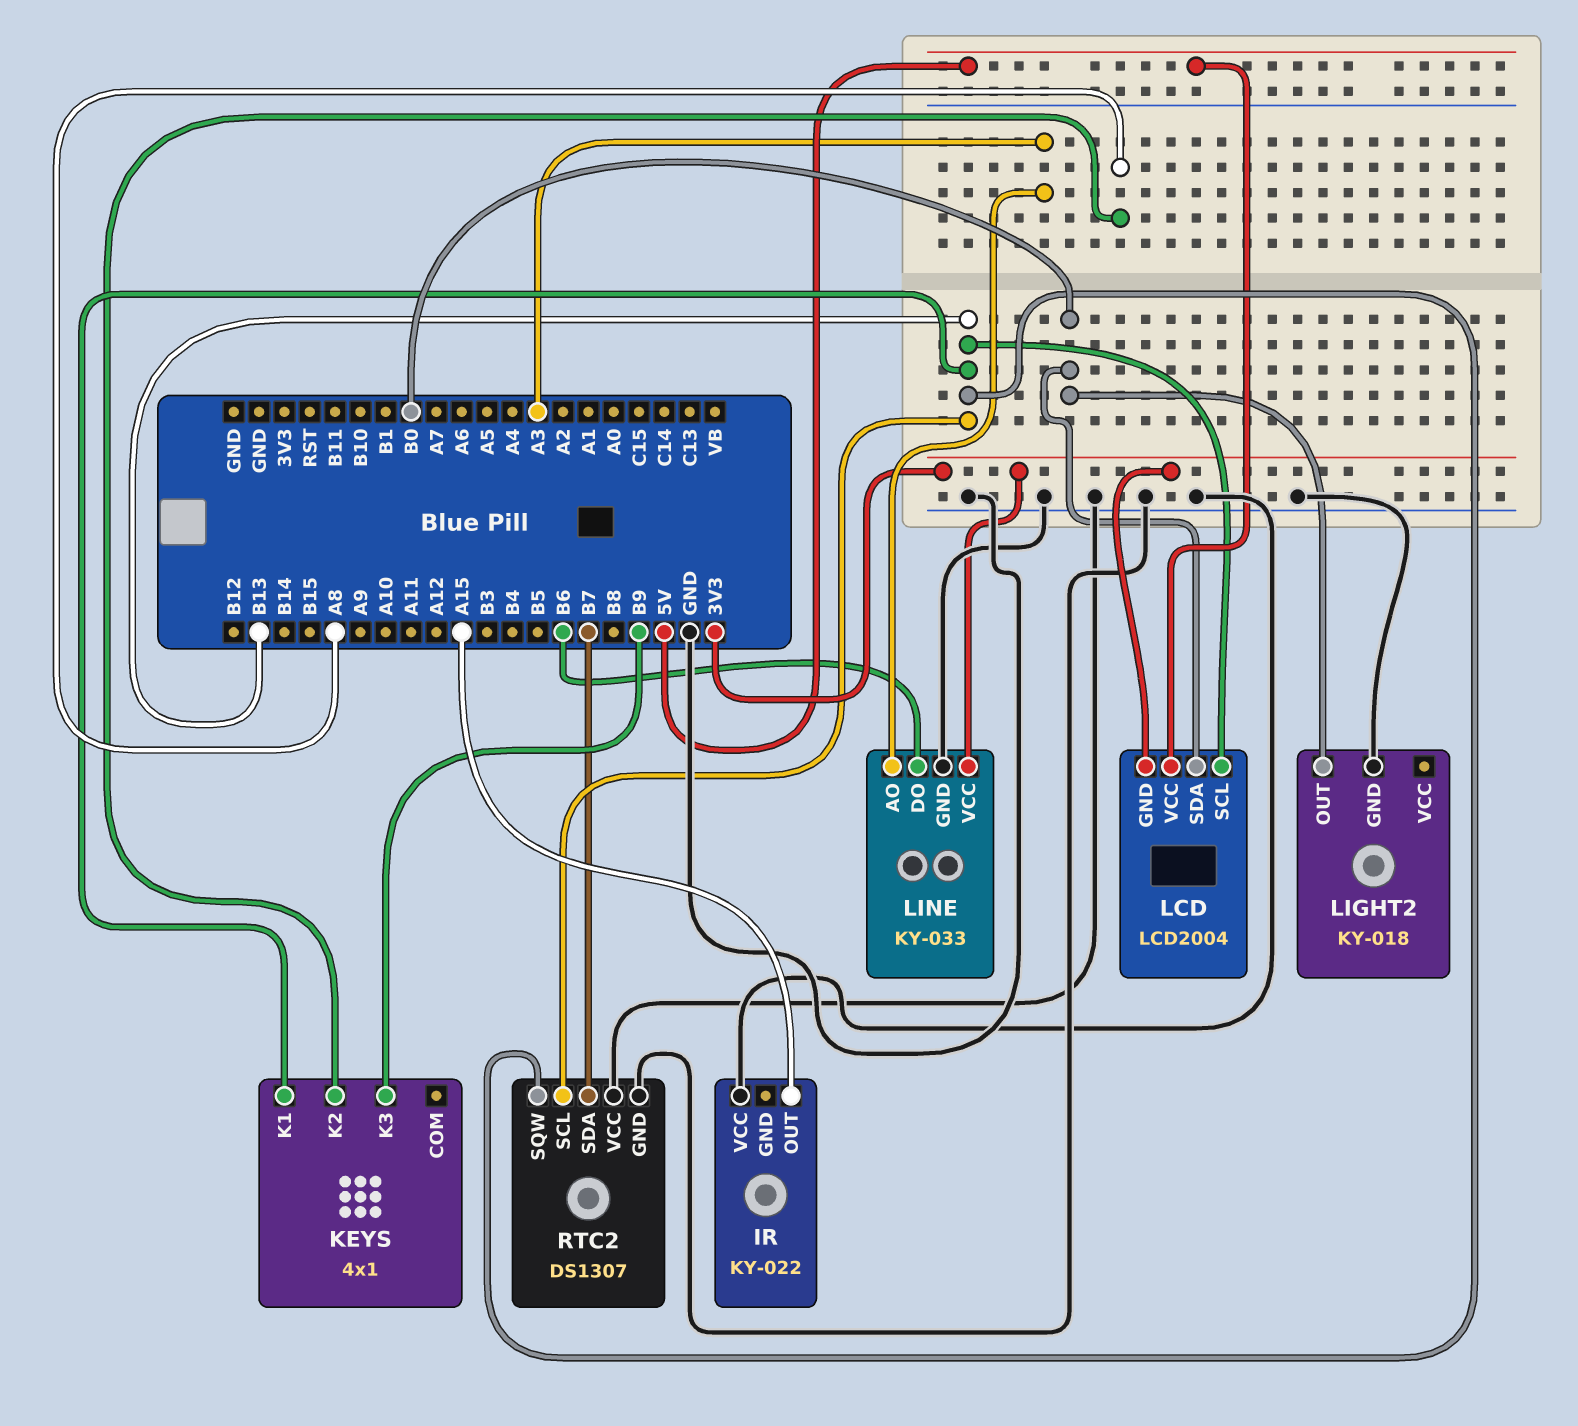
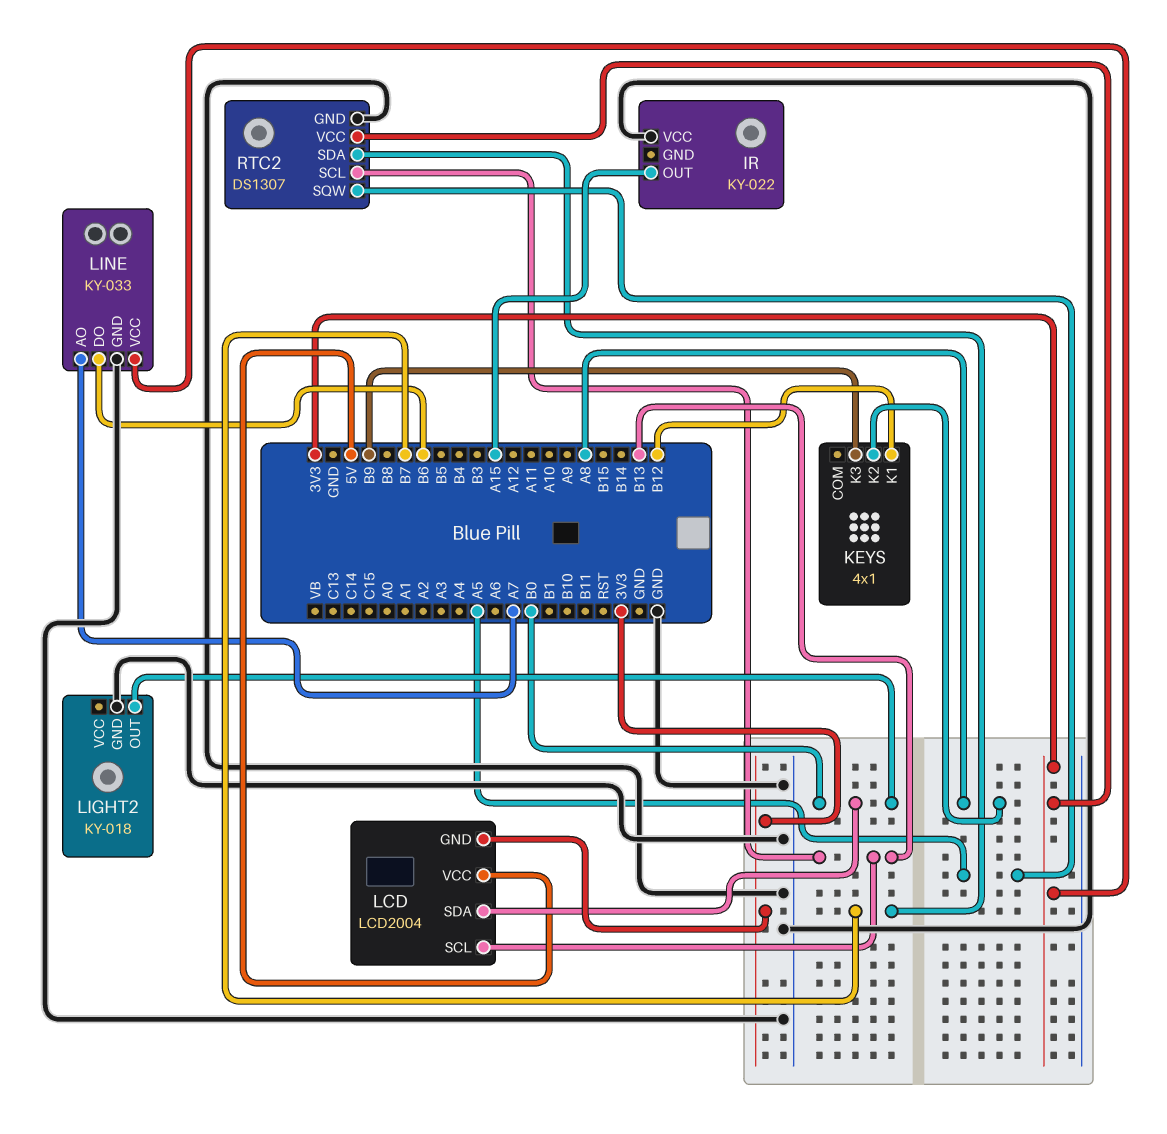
KEYS pin K1: B13 -> B12
LINE pin AO: A3 -> A7
RTC2 pin SQW: B13 -> A5
RTC2 pin VCC: GND -> 3V3

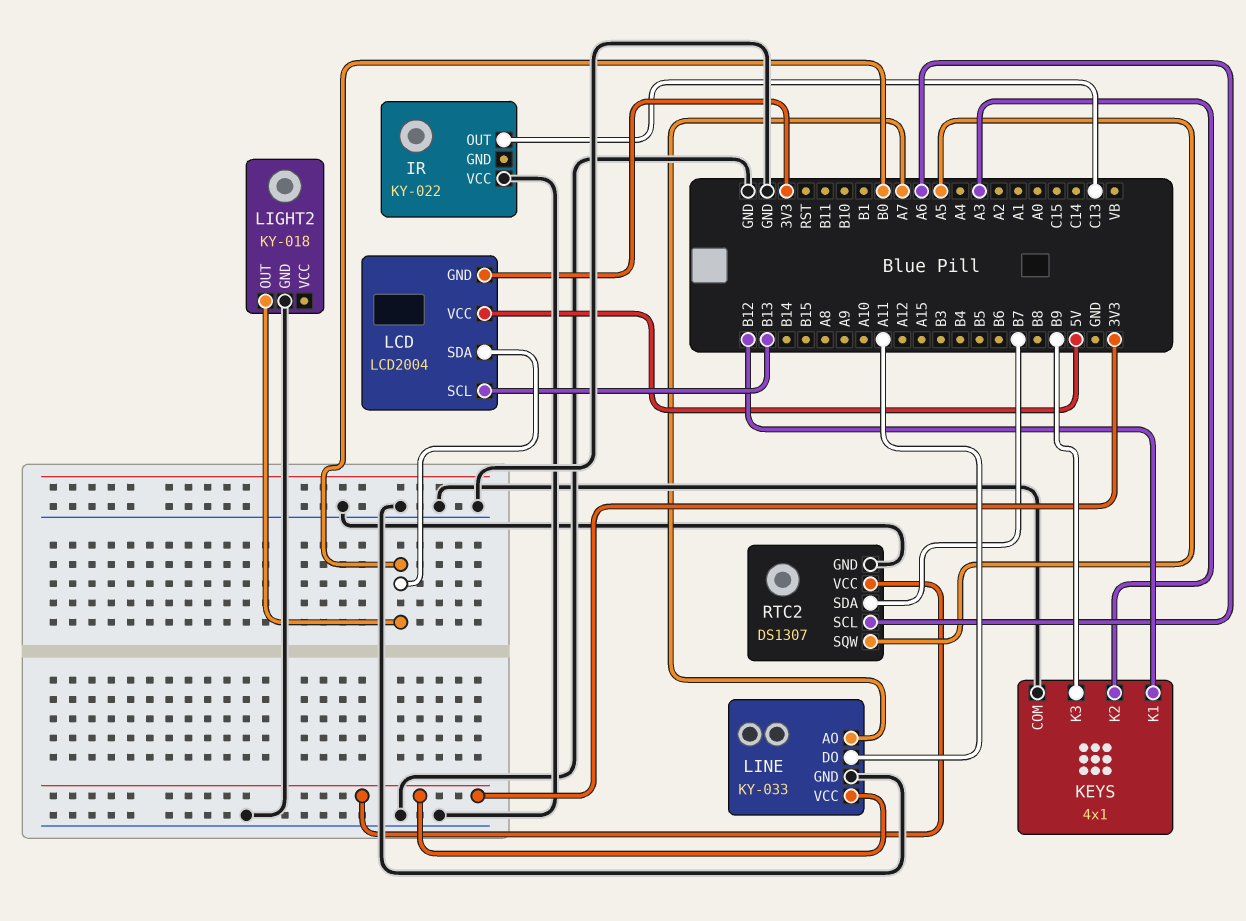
IR pin OUT: A15 -> C13
KEYS pin COM: none -> GND
KEYS pin K2: A8 -> A3
LINE pin DO: B6 -> A11
RTC2 pin SCL: B13 -> A6

